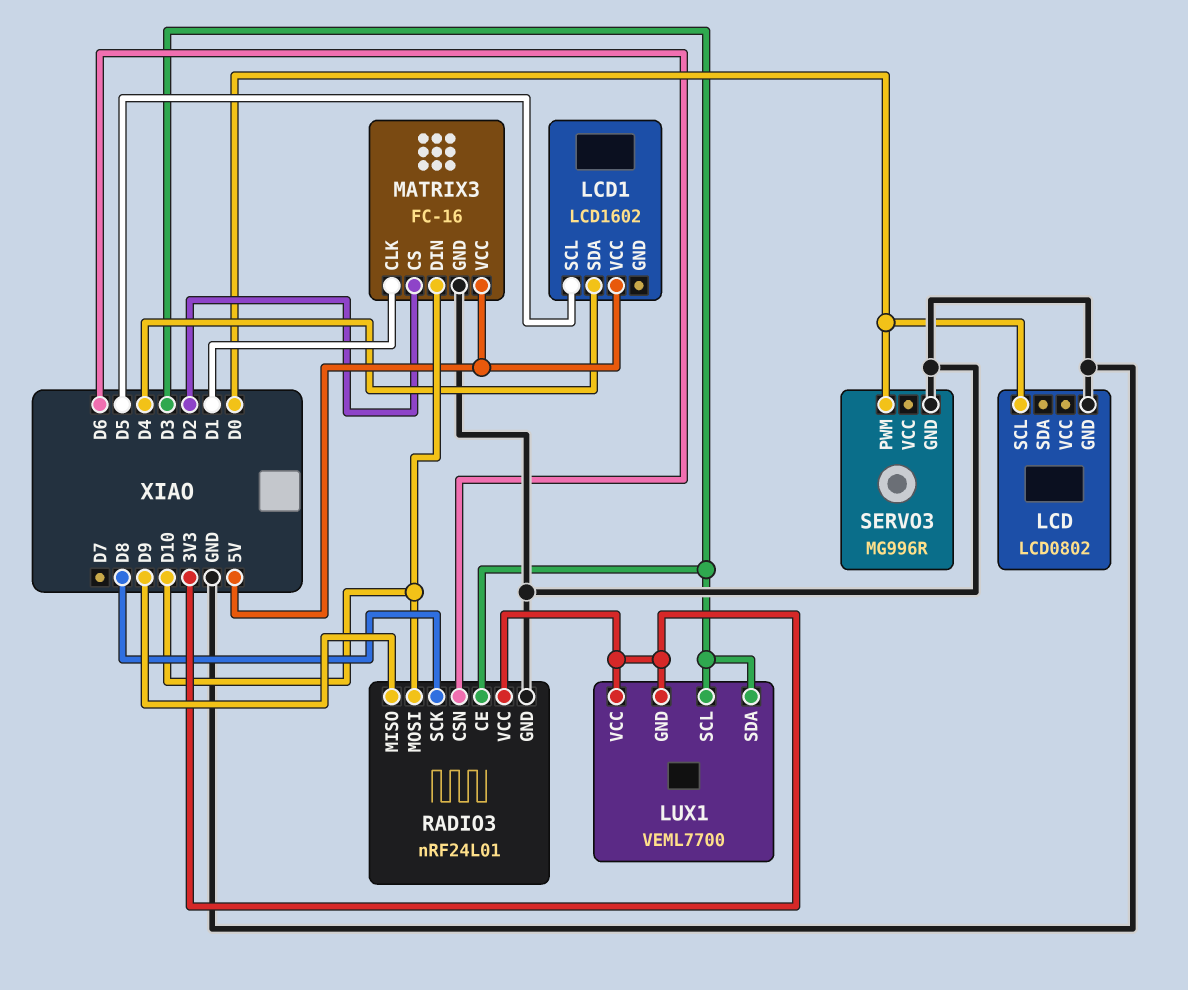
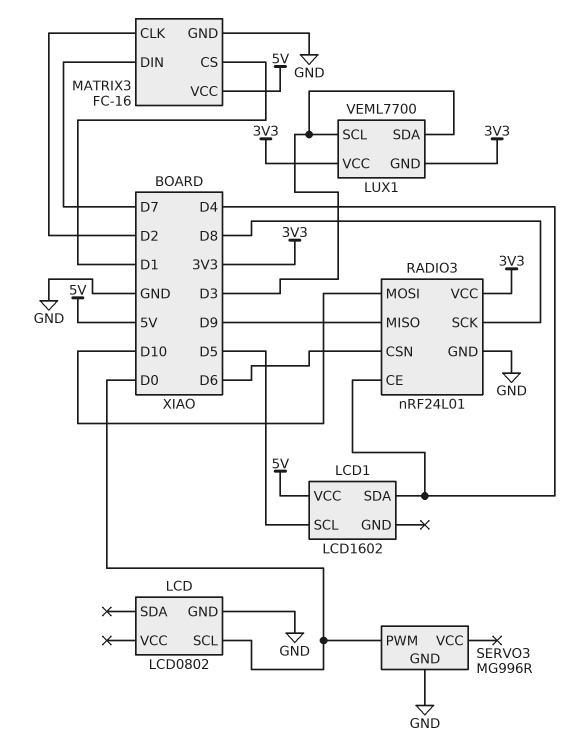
MATRIX3 pin CLK: D1 -> D2
MATRIX3 pin CS: D2 -> D1
MATRIX3 pin DIN: D10 -> D7
RADIO3 pin CE: D3 -> D4

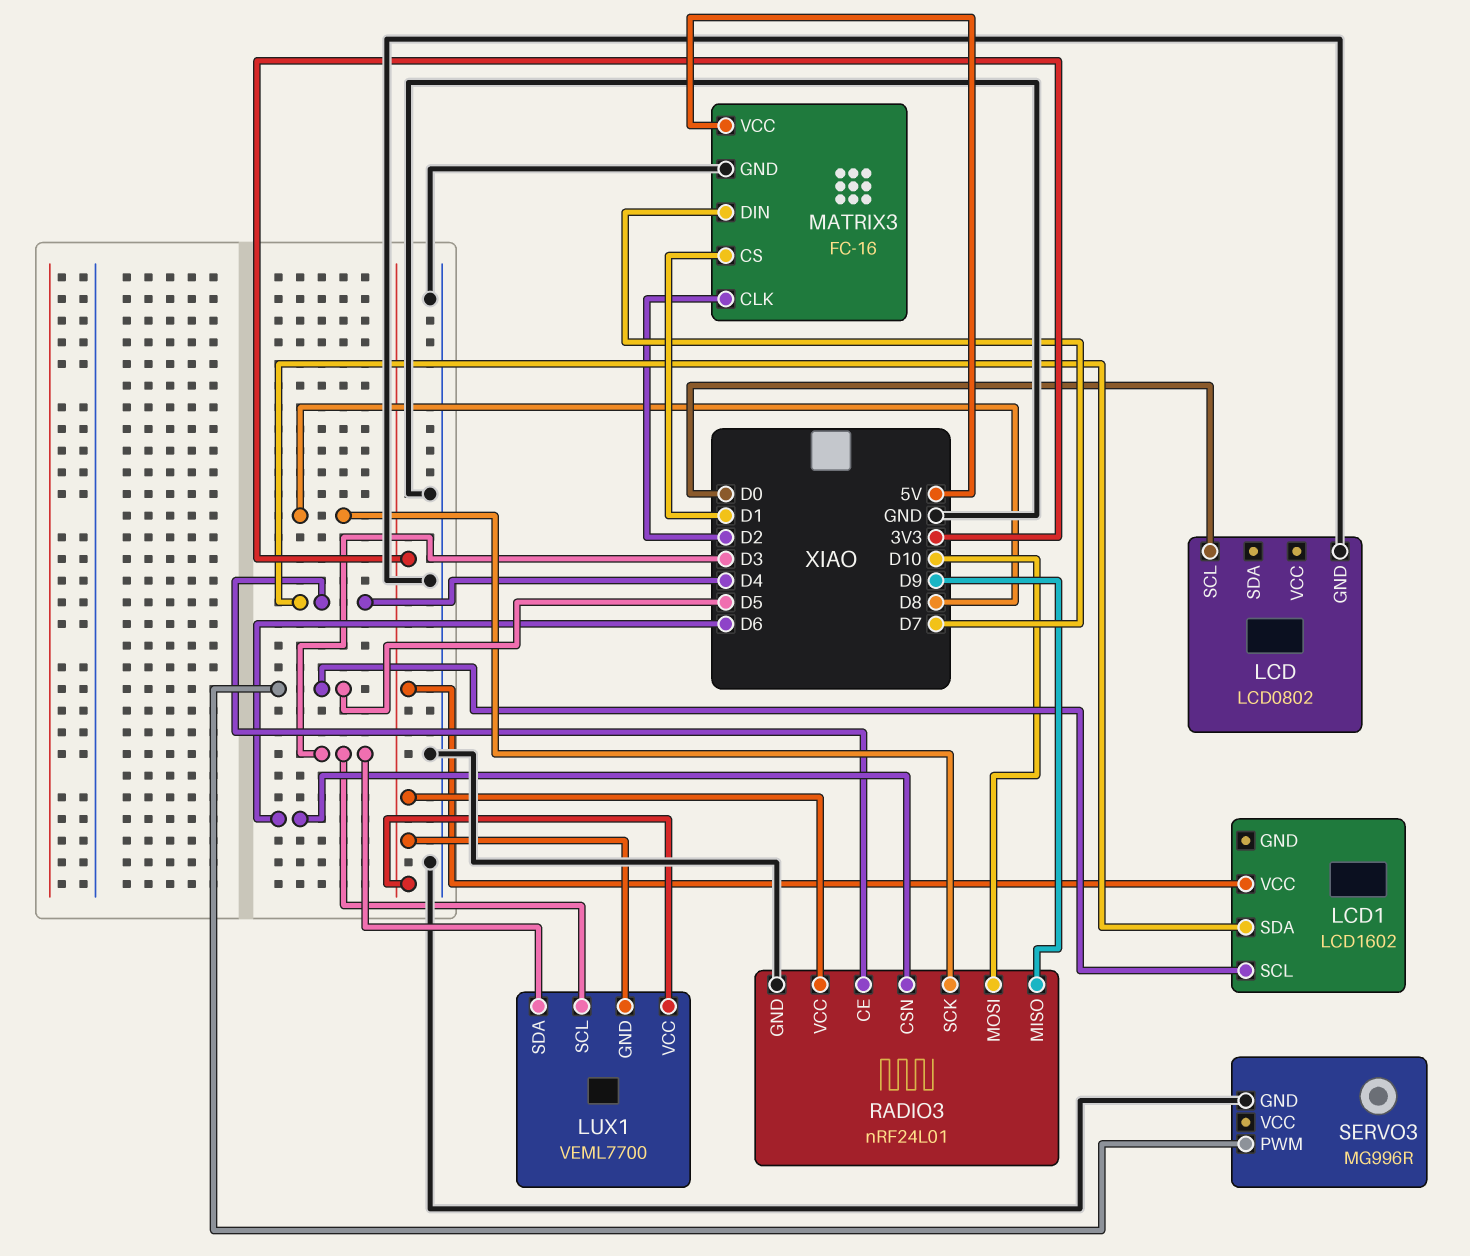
LCD1 pin VCC: 5V -> 3V3
SERVO3 pin PWM: D0 -> D5

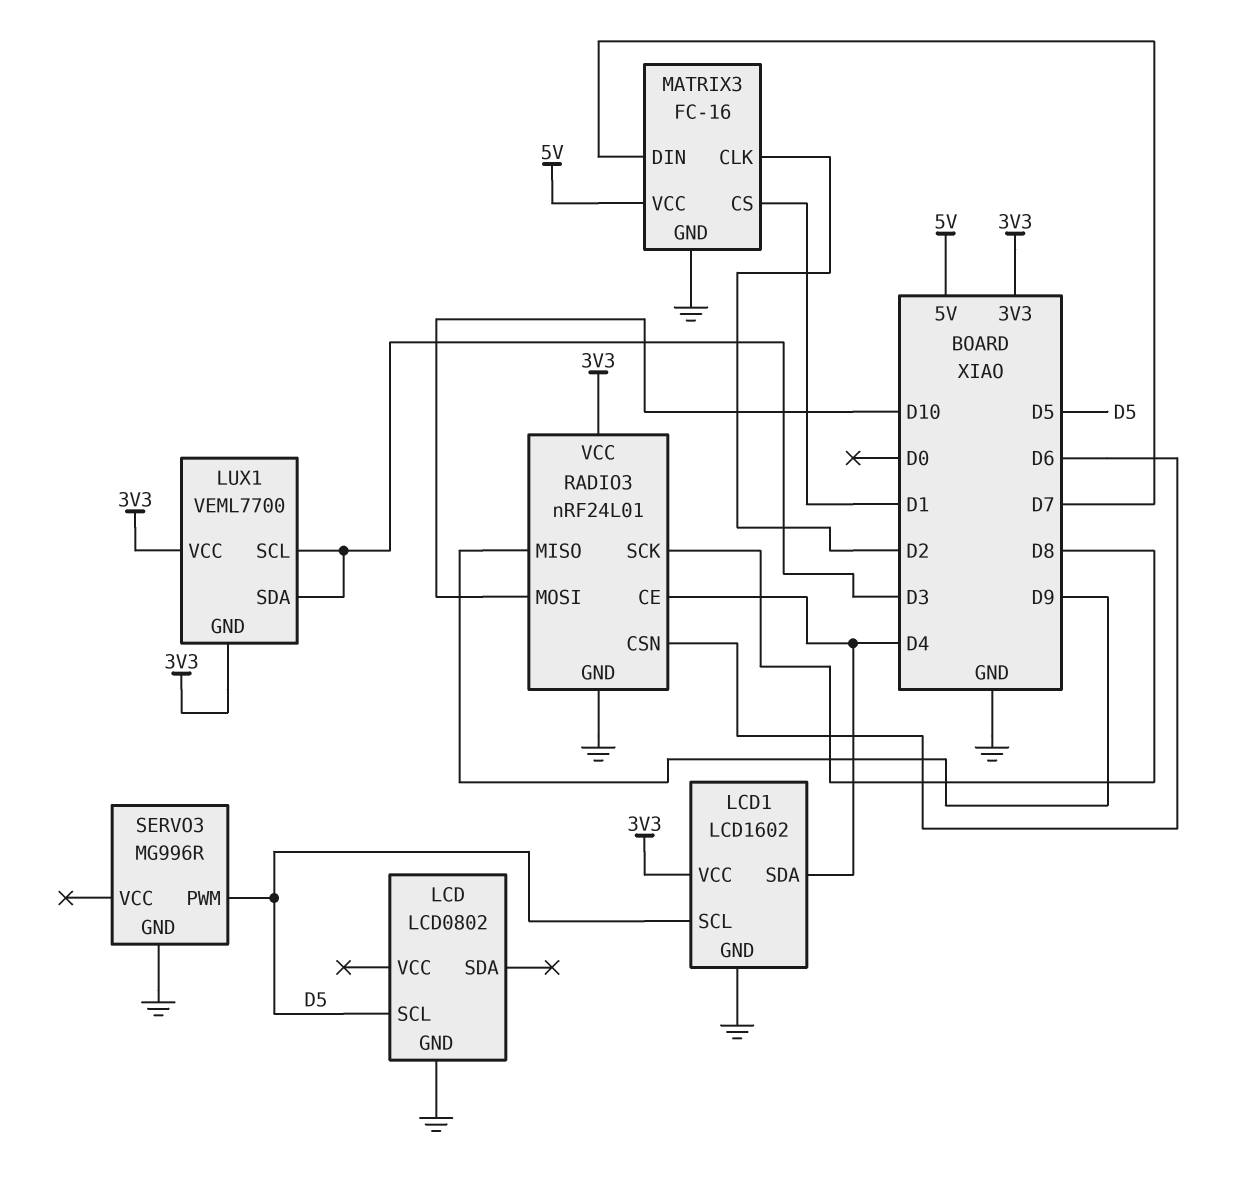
LCD pin SCL: D0 -> D5
LCD1 pin GND: none -> GND

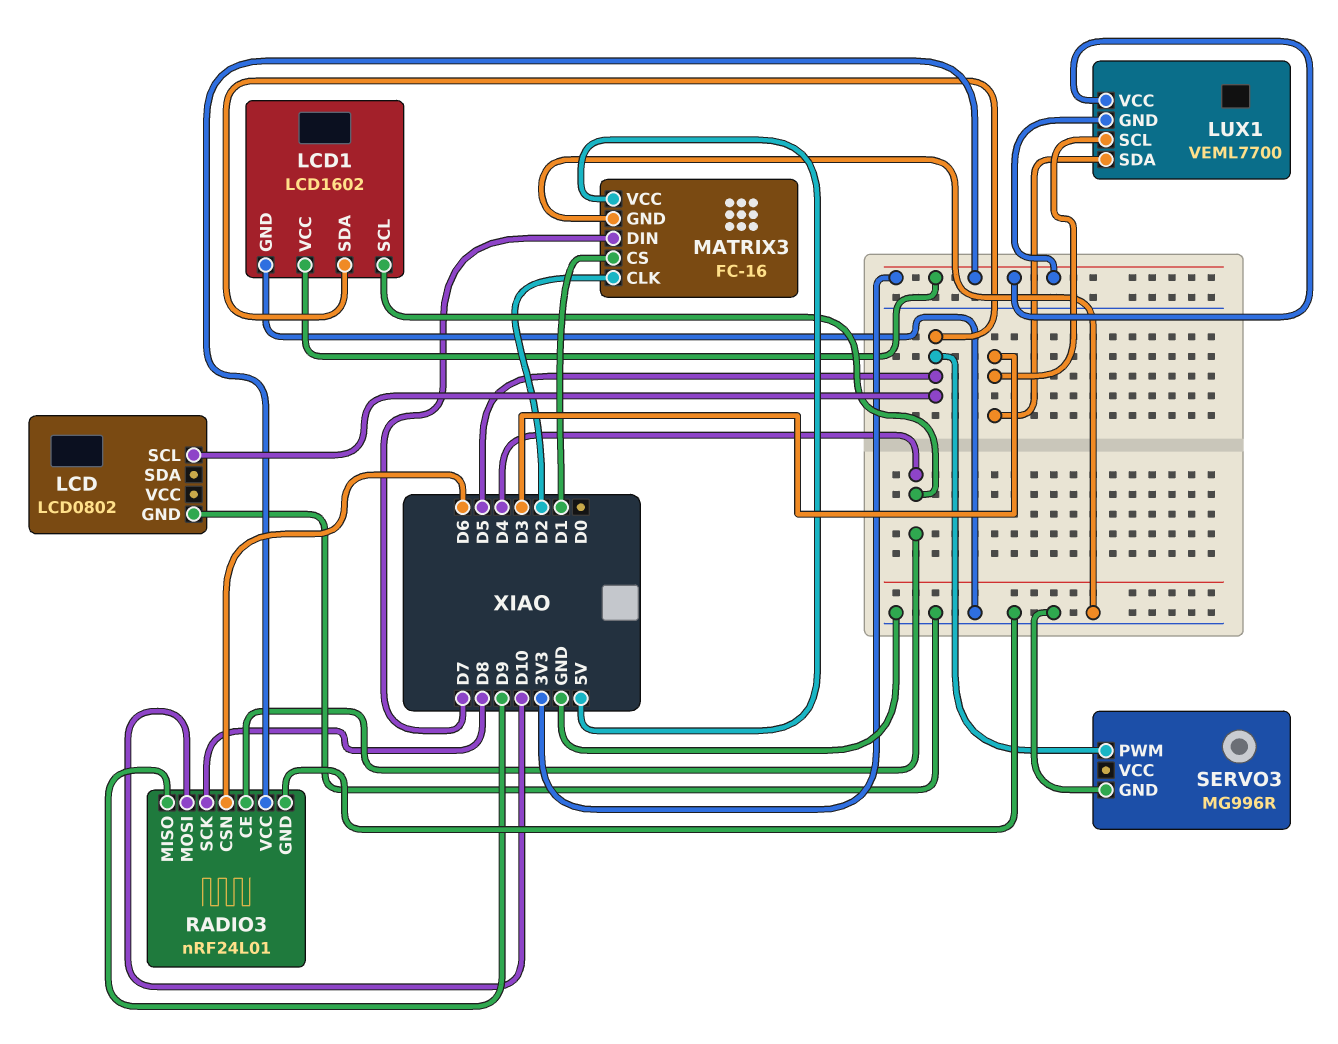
LCD1 pin SCL: D5 -> D4
LCD1 pin SDA: D4 -> D5

